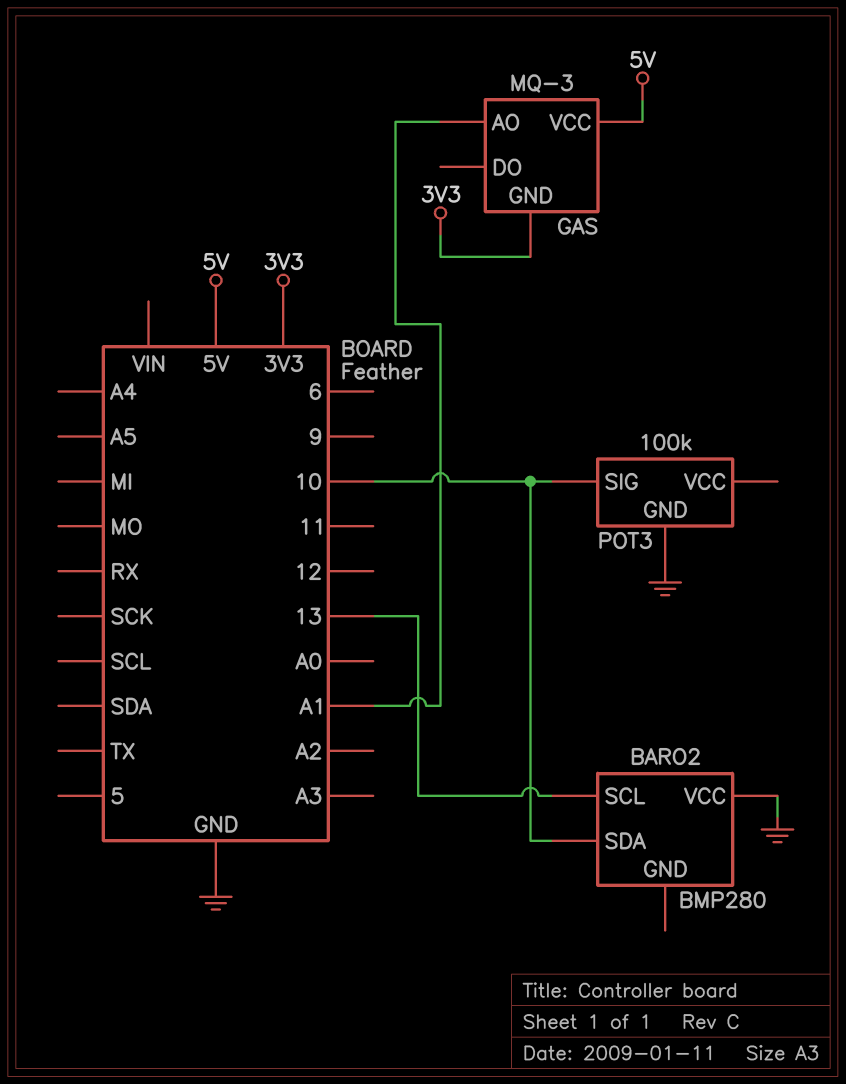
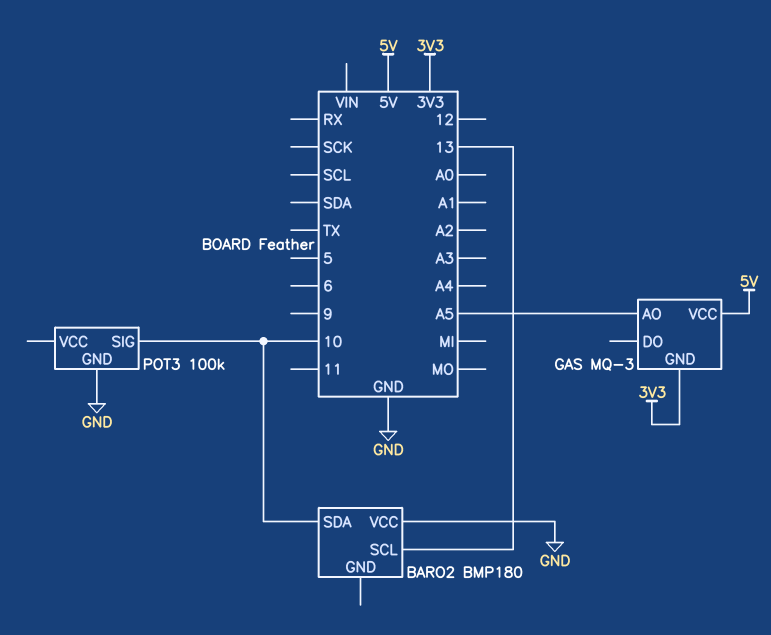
BARO2: BMP280 -> BMP180
GAS pin AO: A1 -> A5

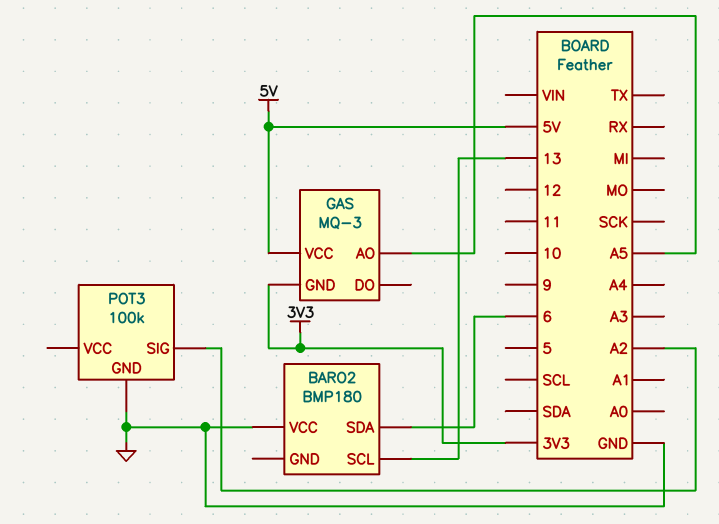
BARO2 pin SDA: 10 -> 6
POT3 pin SIG: 10 -> A2

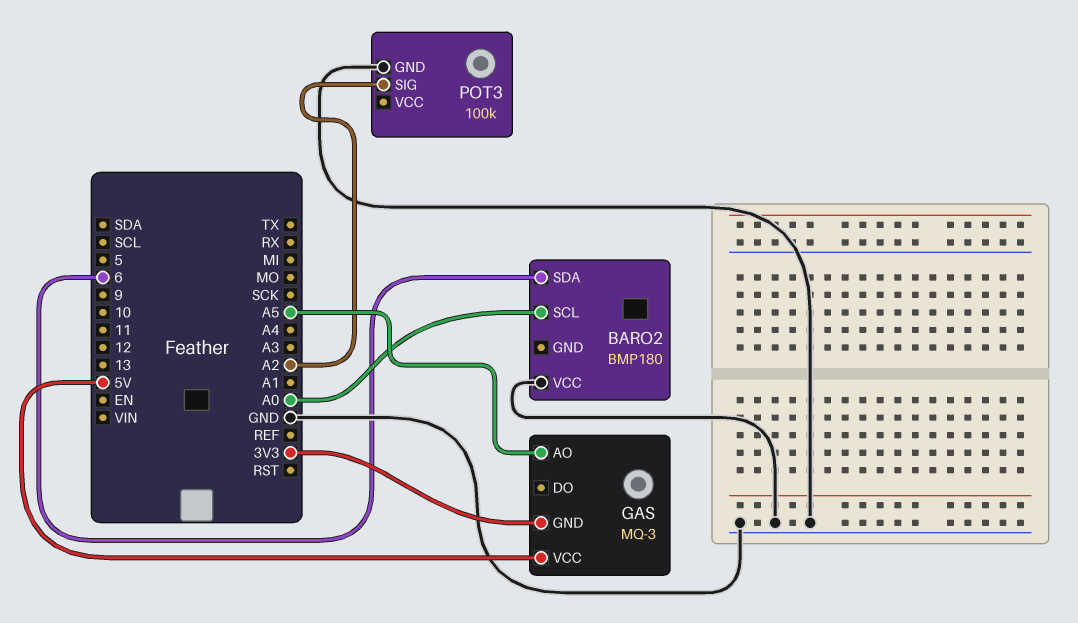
BARO2 pin SCL: 13 -> A0

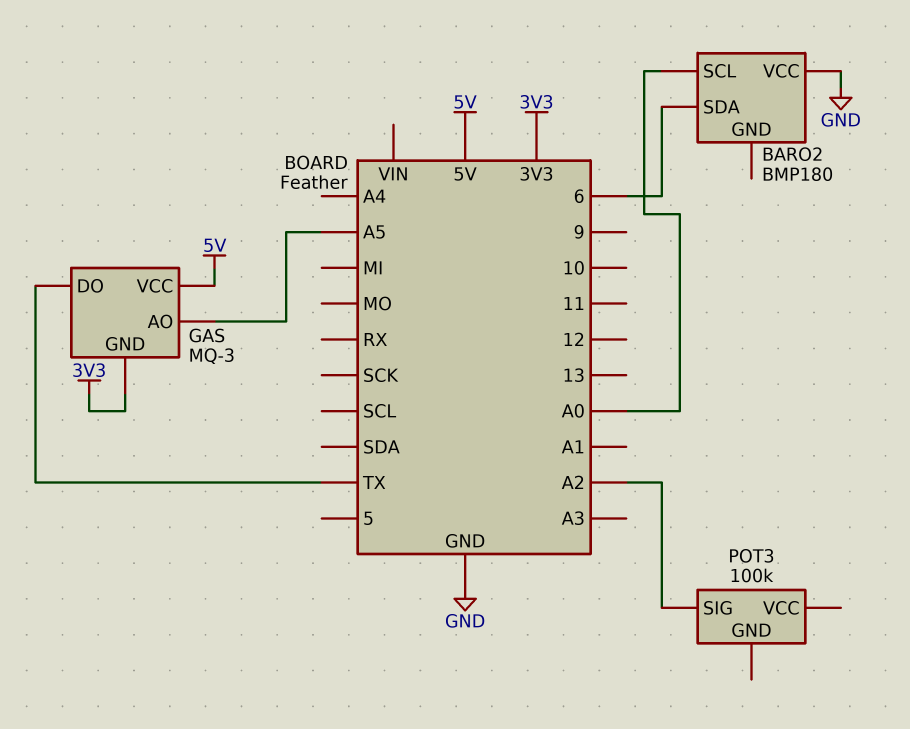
GAS pin DO: none -> TX
POT3 pin GND: GND -> none

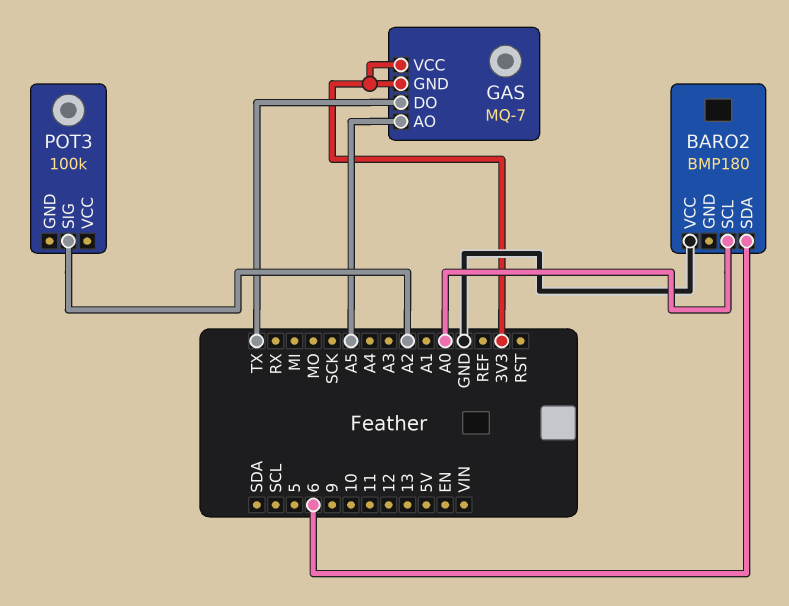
GAS: MQ-3 -> MQ-7
GAS pin VCC: 5V -> 3V3

